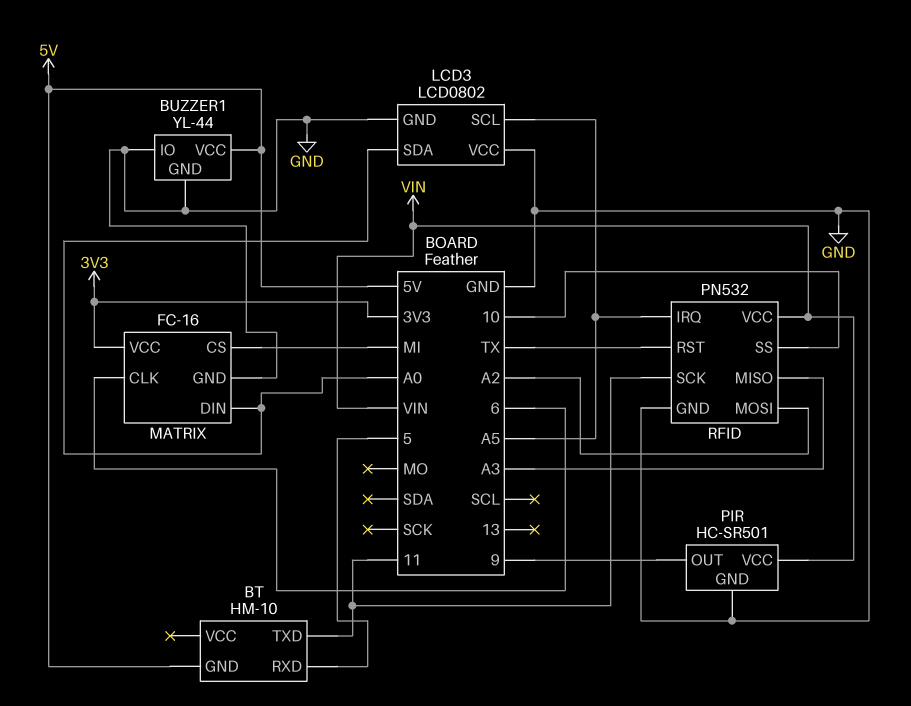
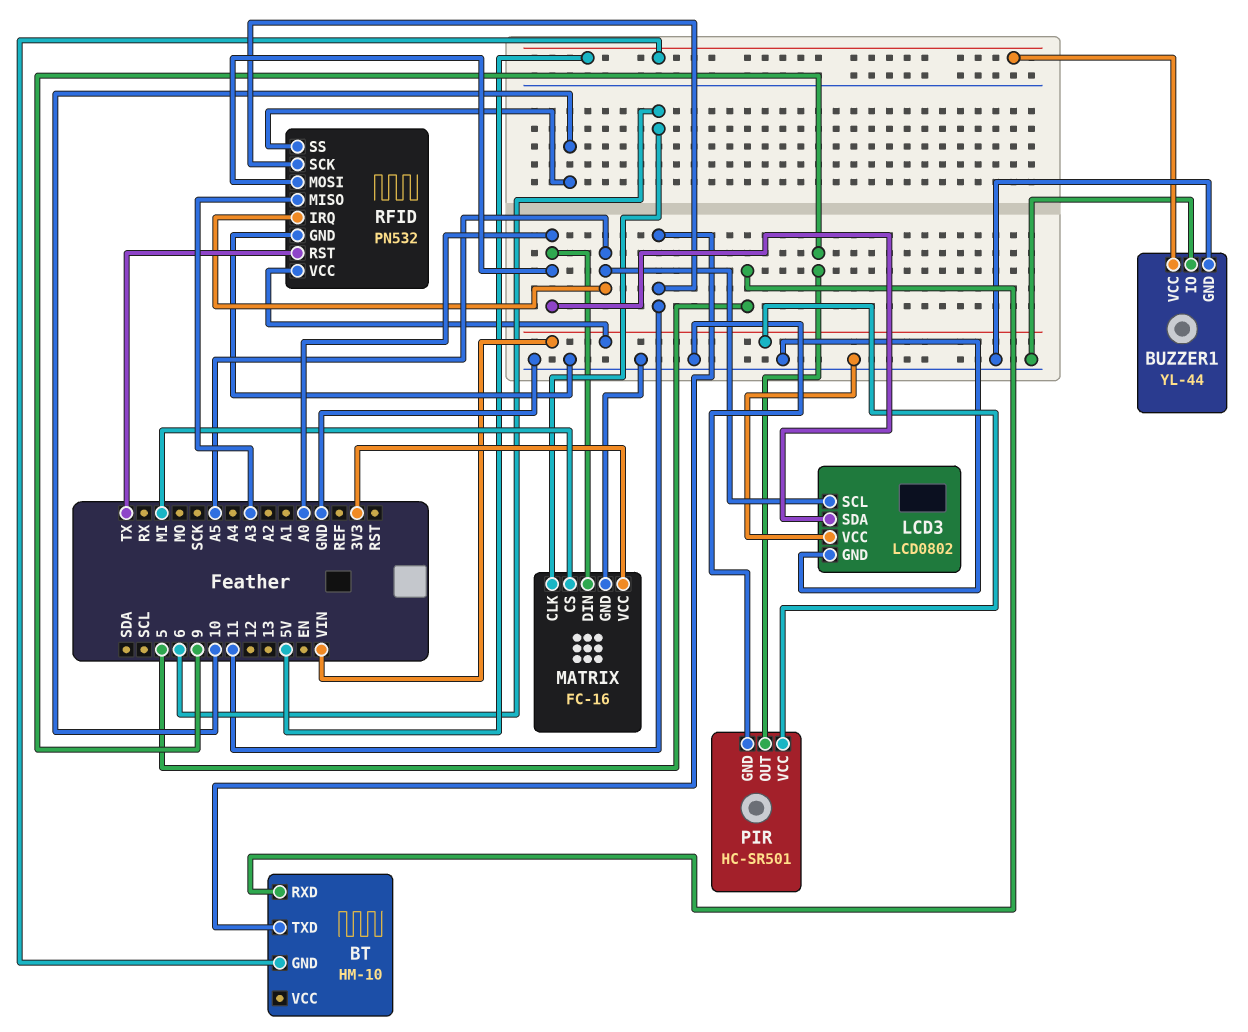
RFID pin MOSI: A2 -> A0

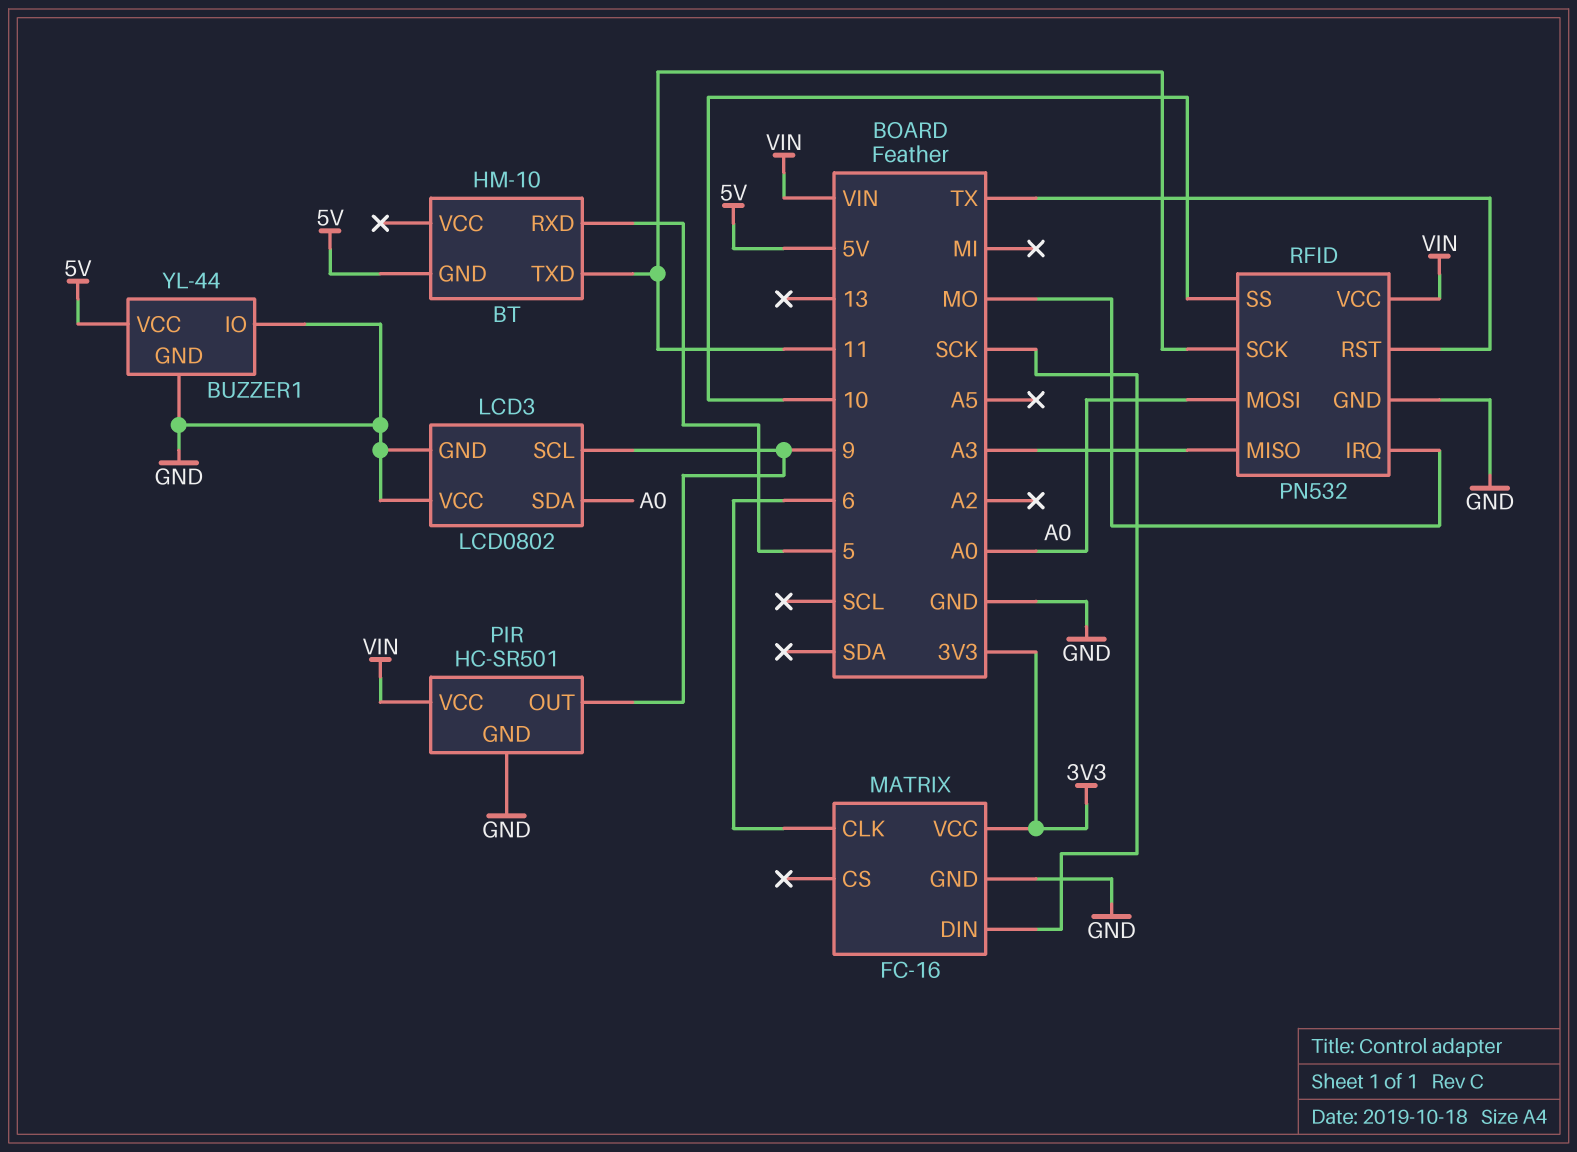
LCD3 pin SCL: A5 -> 9
MATRIX pin CS: MI -> none
MATRIX pin DIN: A0 -> SCK
RFID pin IRQ: A5 -> MO

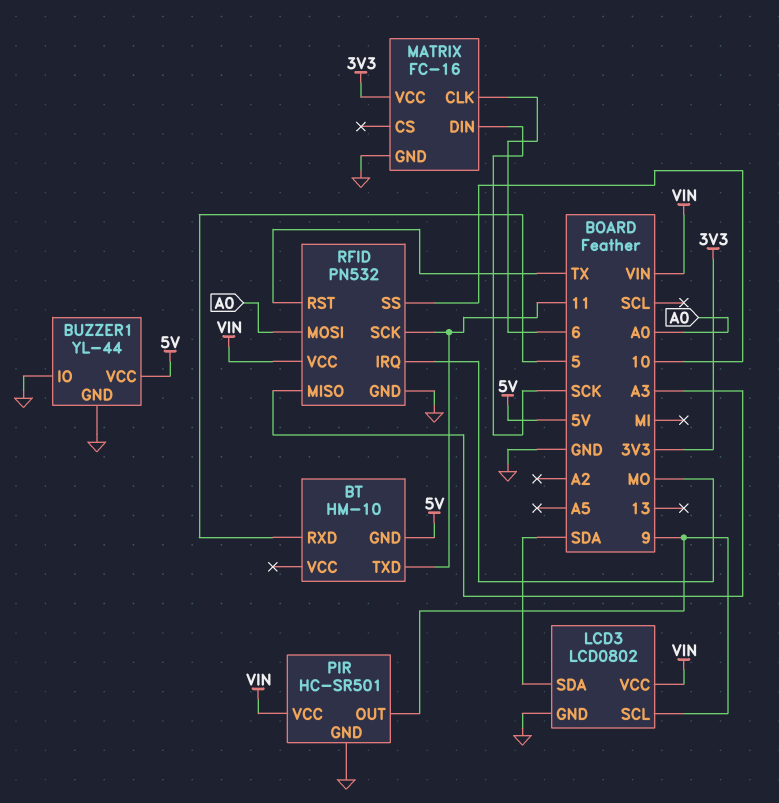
LCD3 pin SDA: A0 -> SDA
LCD3 pin VCC: GND -> VIN

